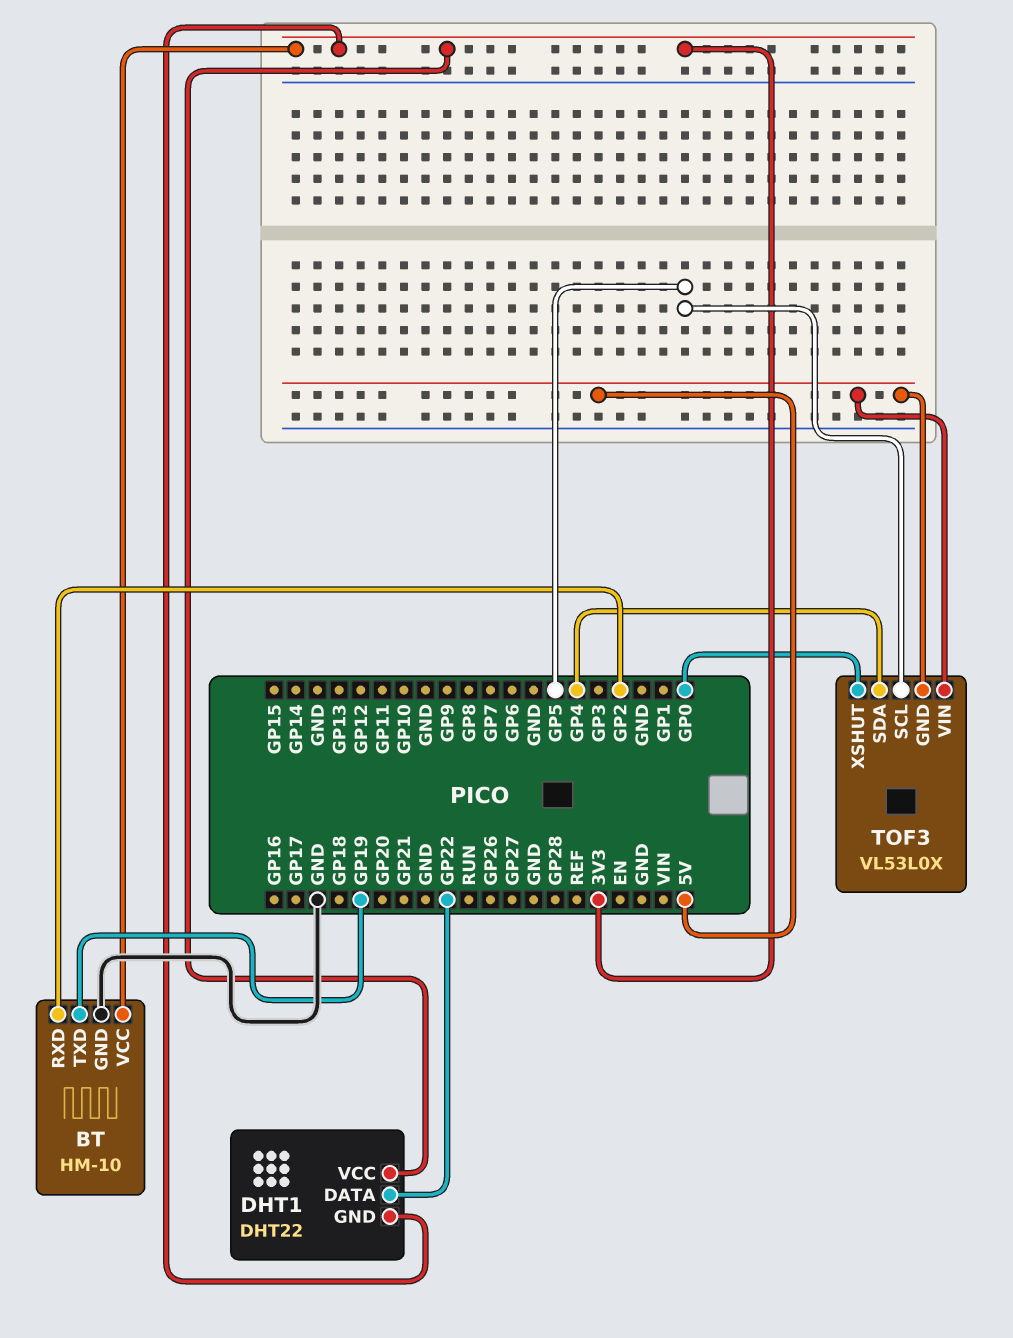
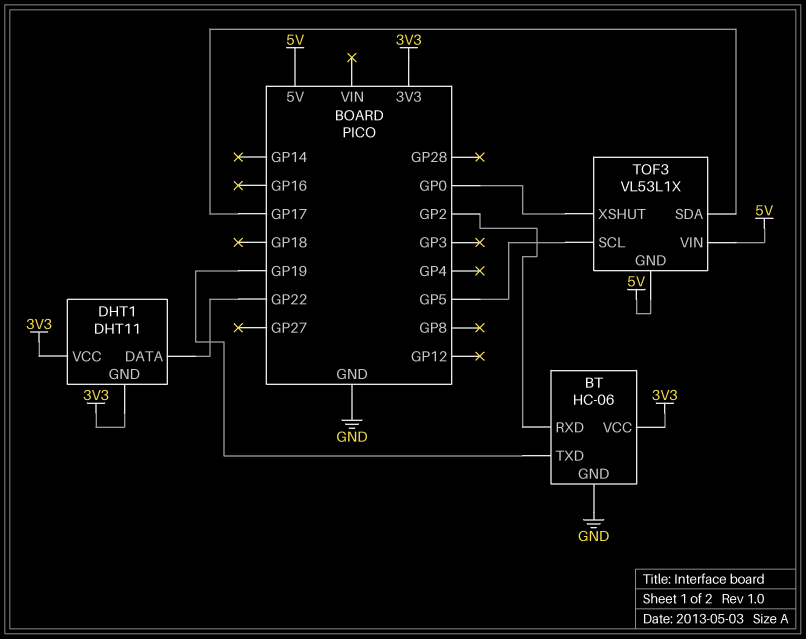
BT: HM-10 -> HC-06
DHT1: DHT22 -> DHT11
TOF3: VL53L0X -> VL53L1X
TOF3 pin SDA: GP4 -> GP17

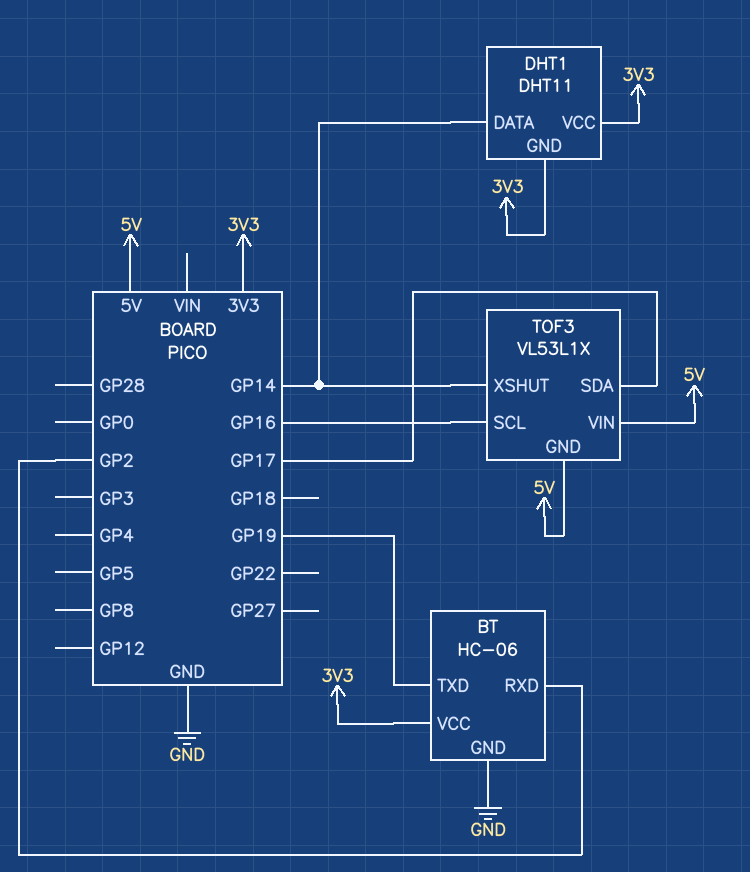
DHT1 pin DATA: GP22 -> GP14
TOF3 pin SCL: GP5 -> GP16
TOF3 pin XSHUT: GP0 -> GP14

